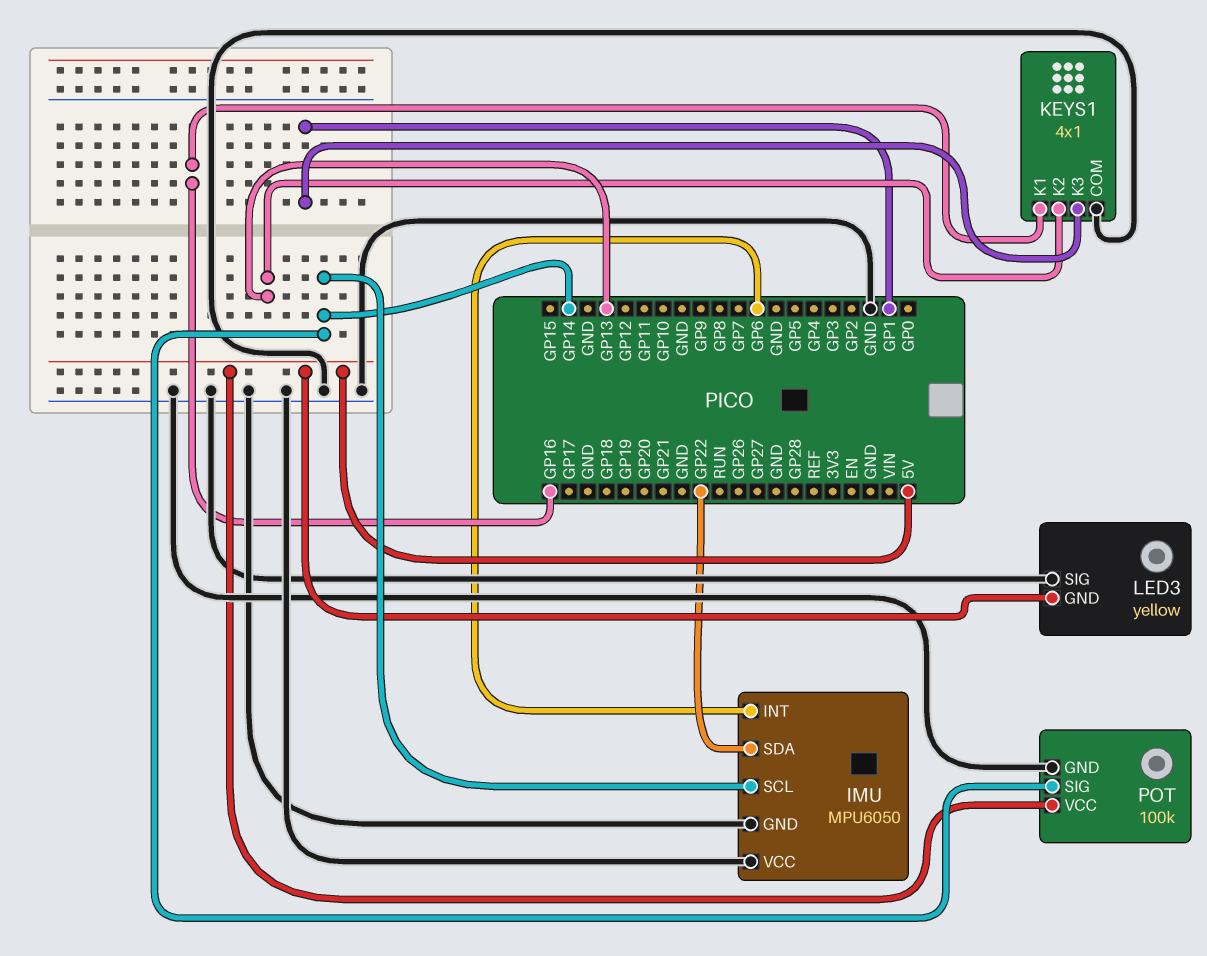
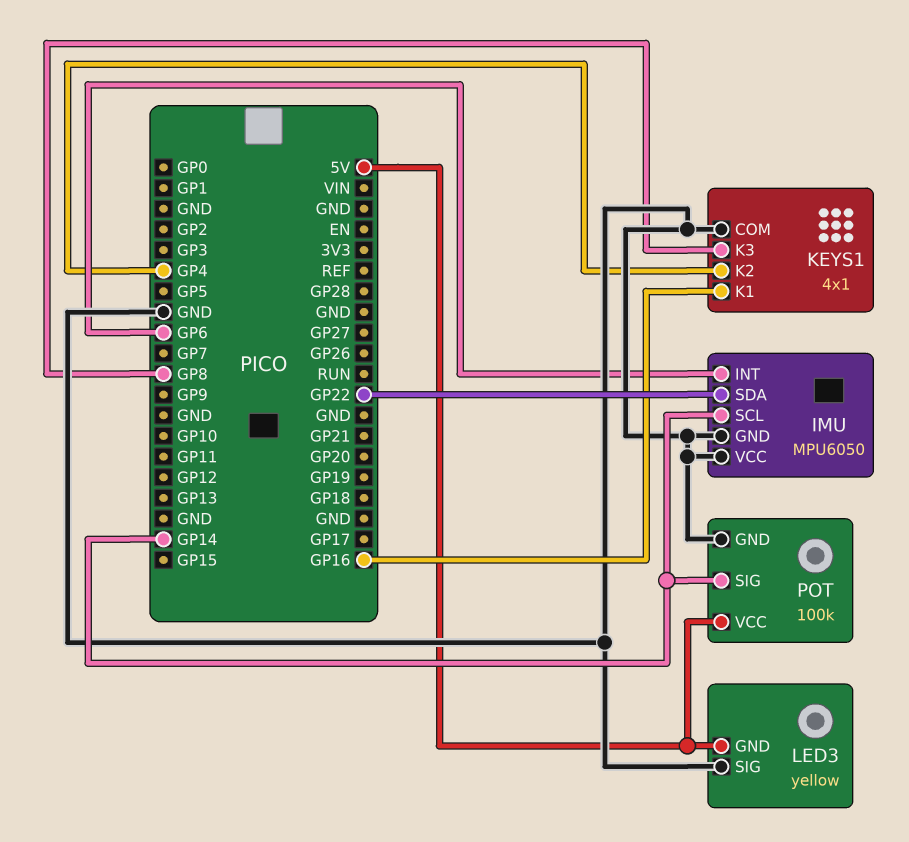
KEYS1 pin K2: GP13 -> GP4
KEYS1 pin K3: GP1 -> GP8

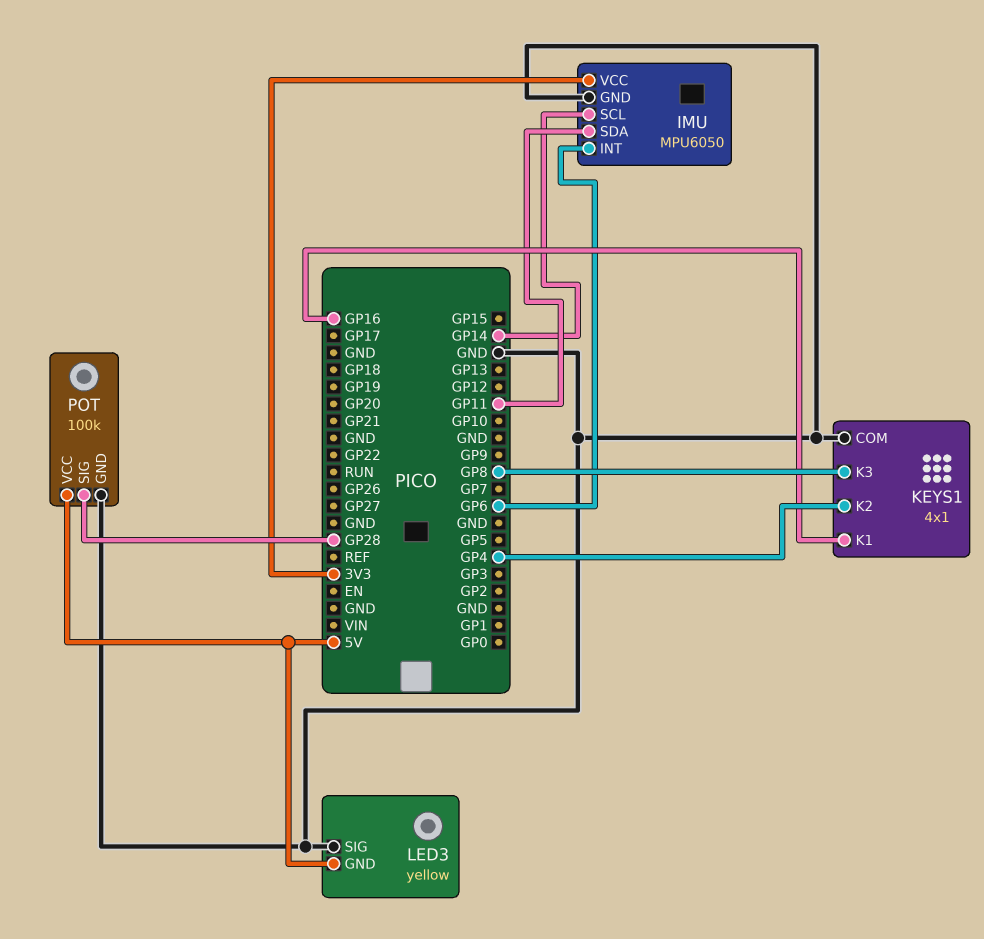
IMU pin SDA: GP22 -> GP11
IMU pin VCC: GND -> 3V3
POT pin SIG: GP14 -> GP28

